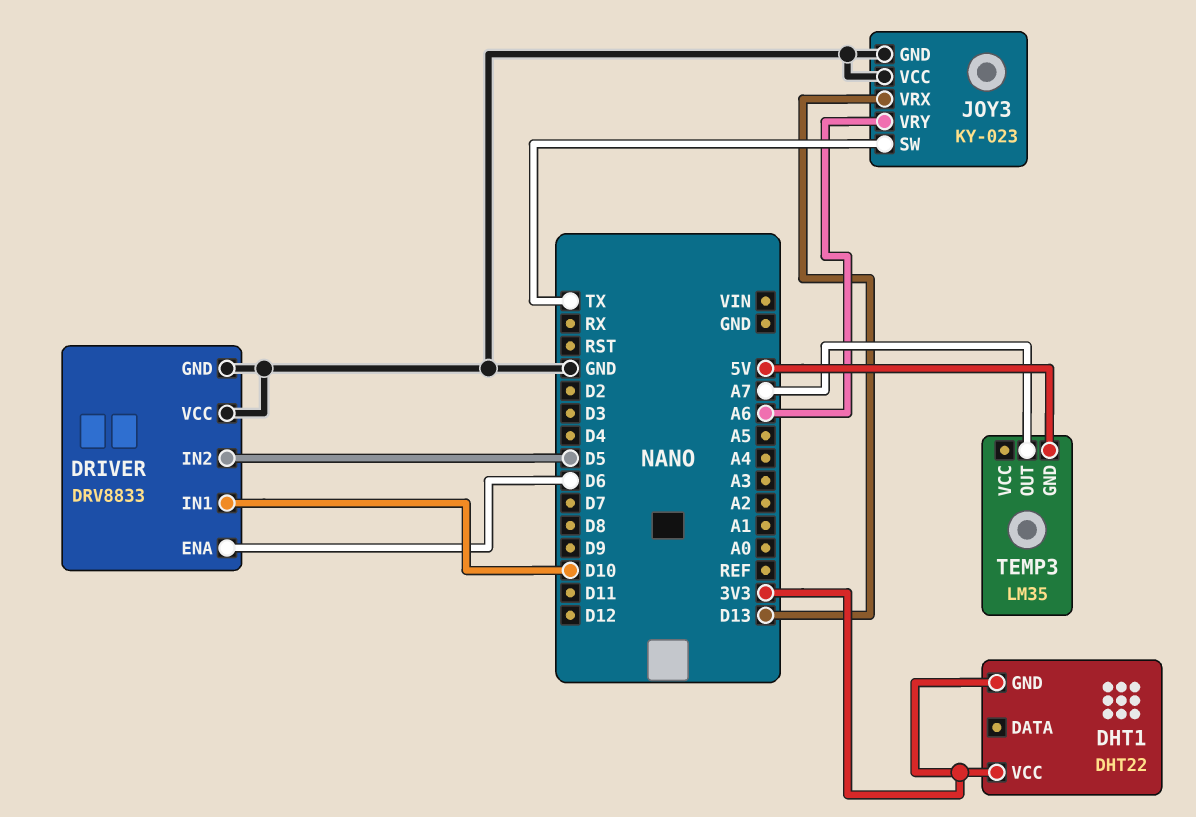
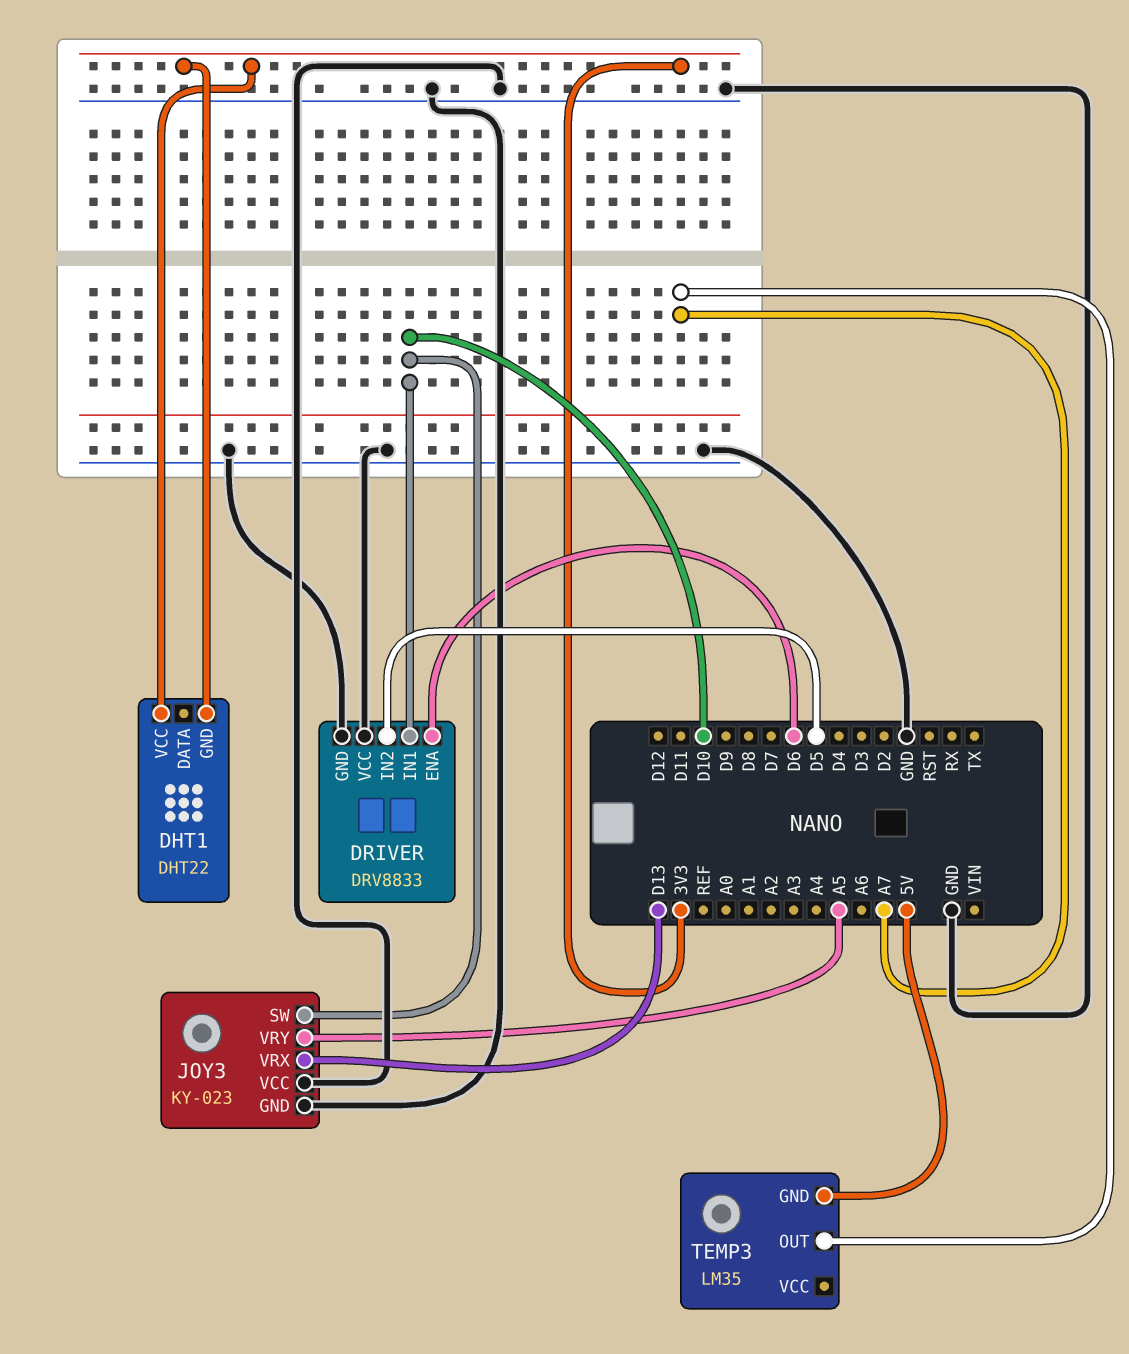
JOY3 pin SW: TX -> D10
JOY3 pin VRY: A6 -> A5

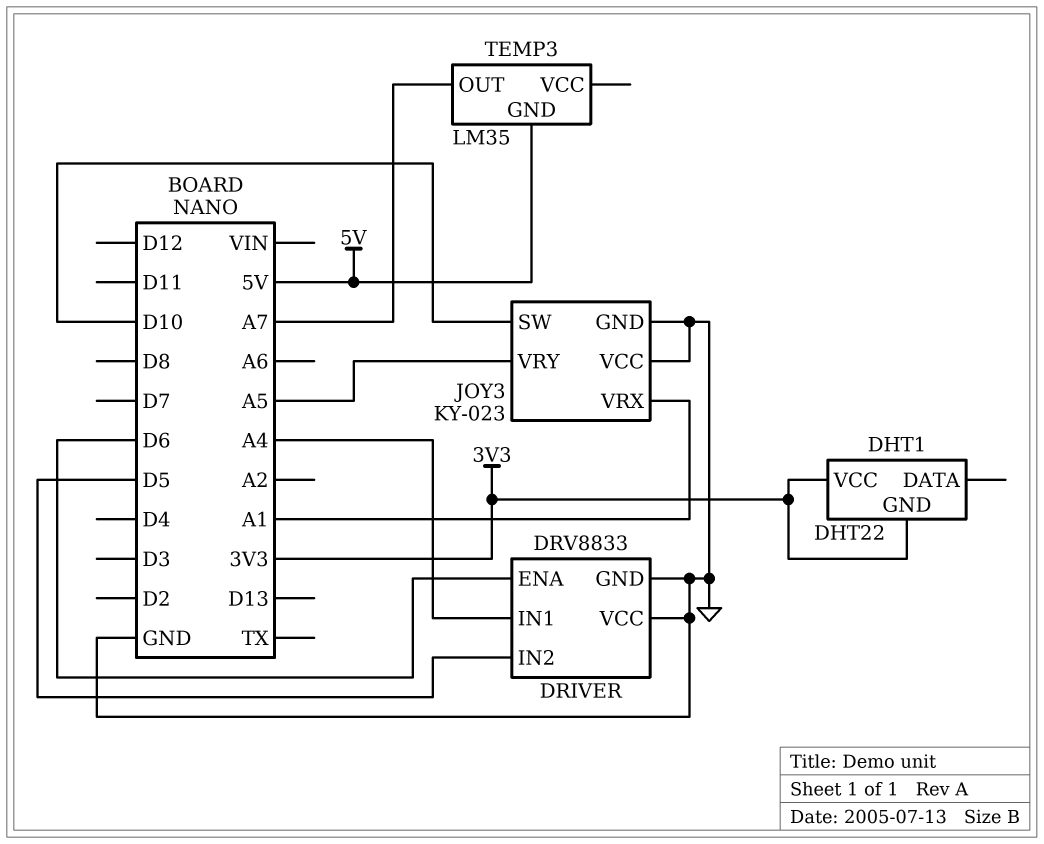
DRIVER pin IN1: D10 -> A4
JOY3 pin VRX: D13 -> A1

